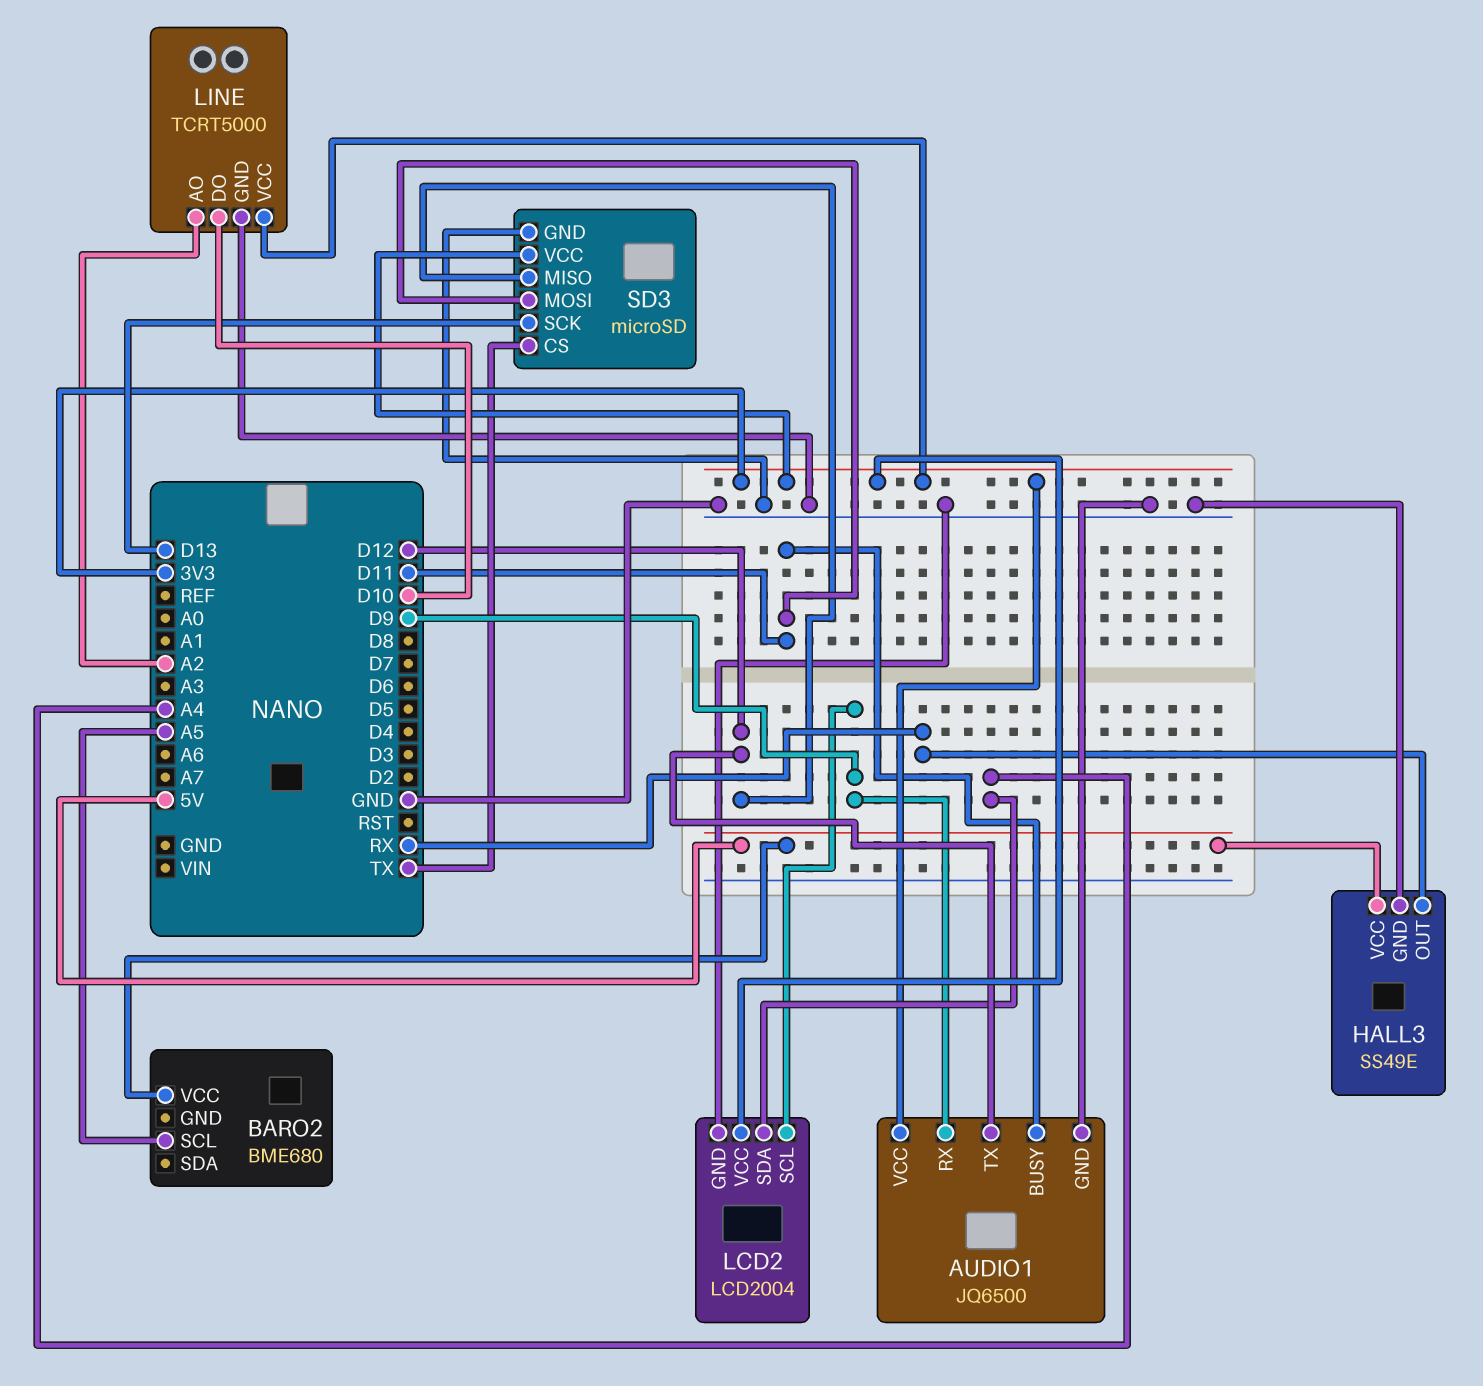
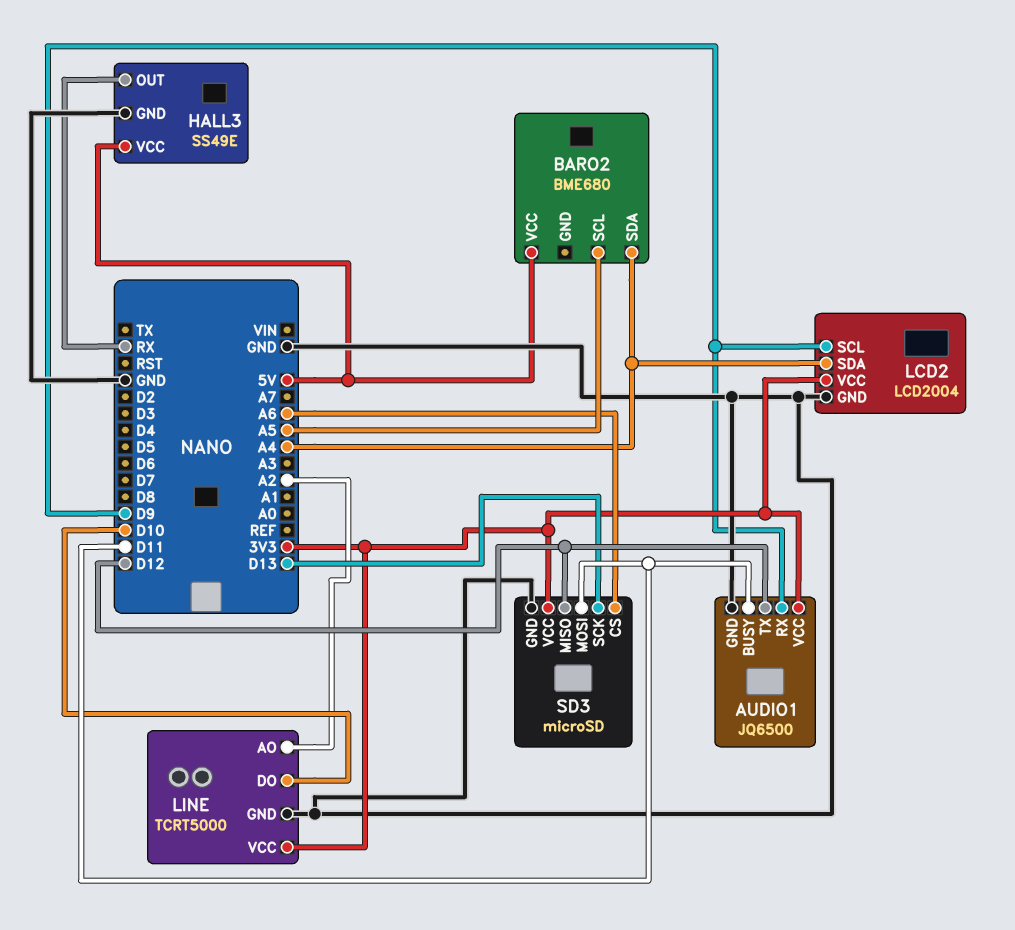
BARO2 pin SDA: none -> A4
SD3 pin CS: TX -> A6

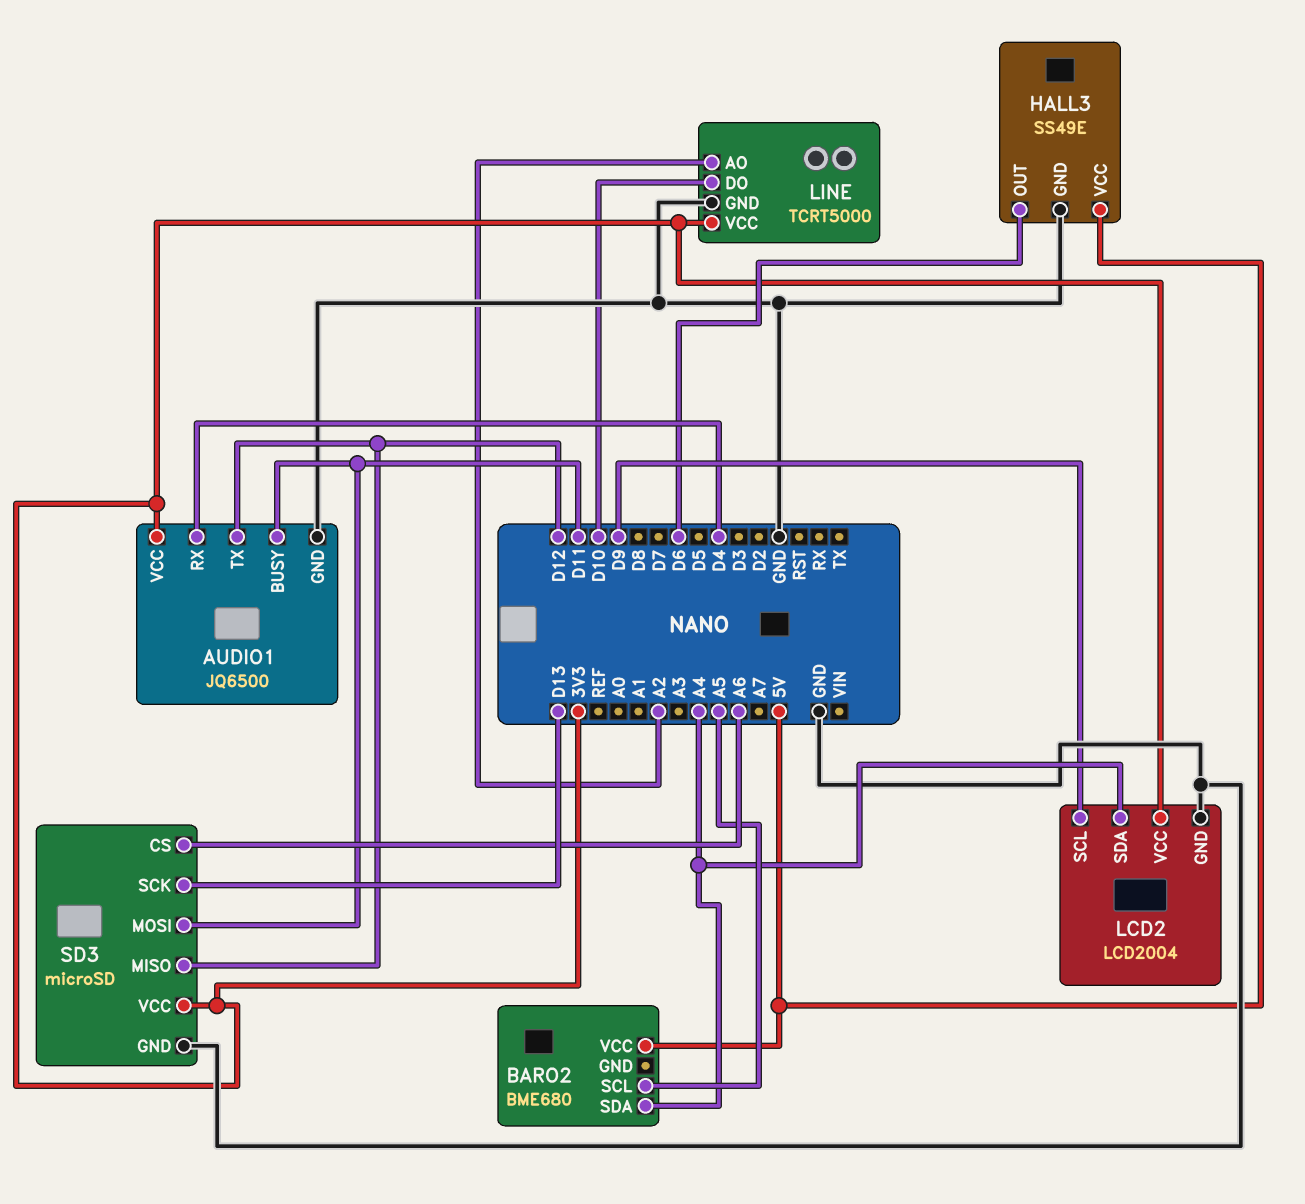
AUDIO1 pin RX: D9 -> D4
HALL3 pin OUT: RX -> D6

